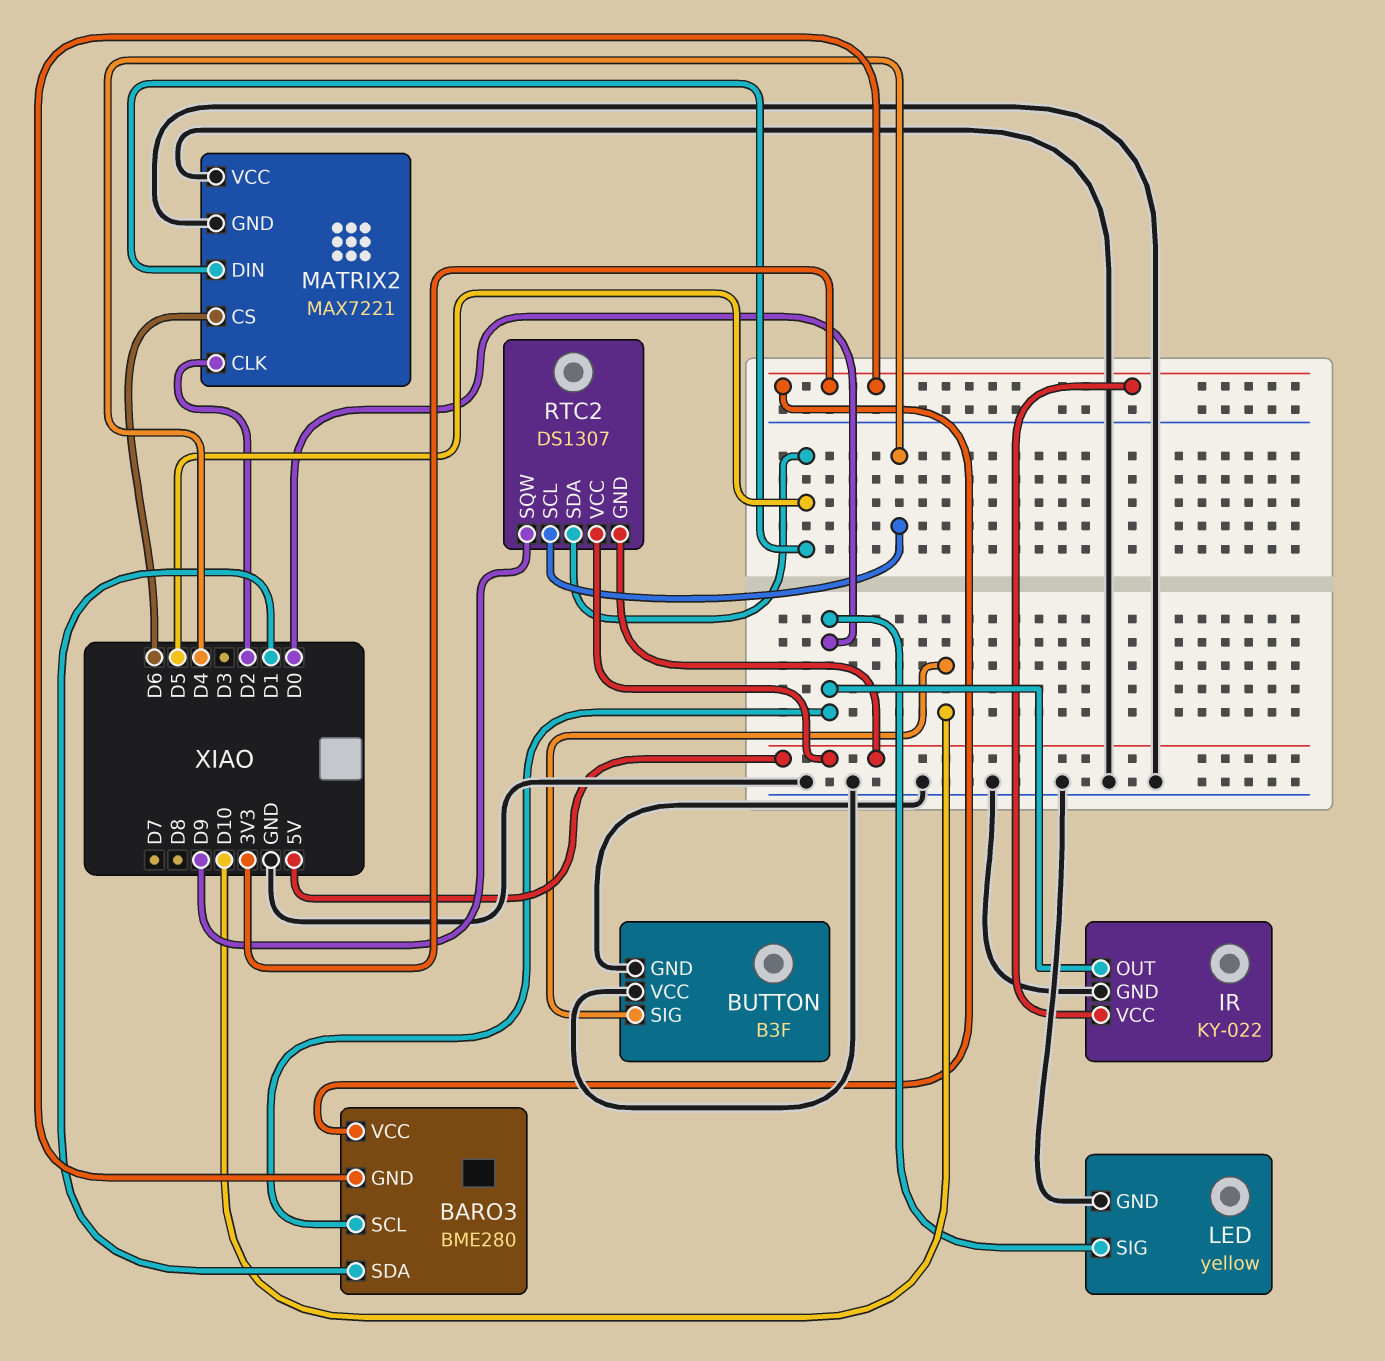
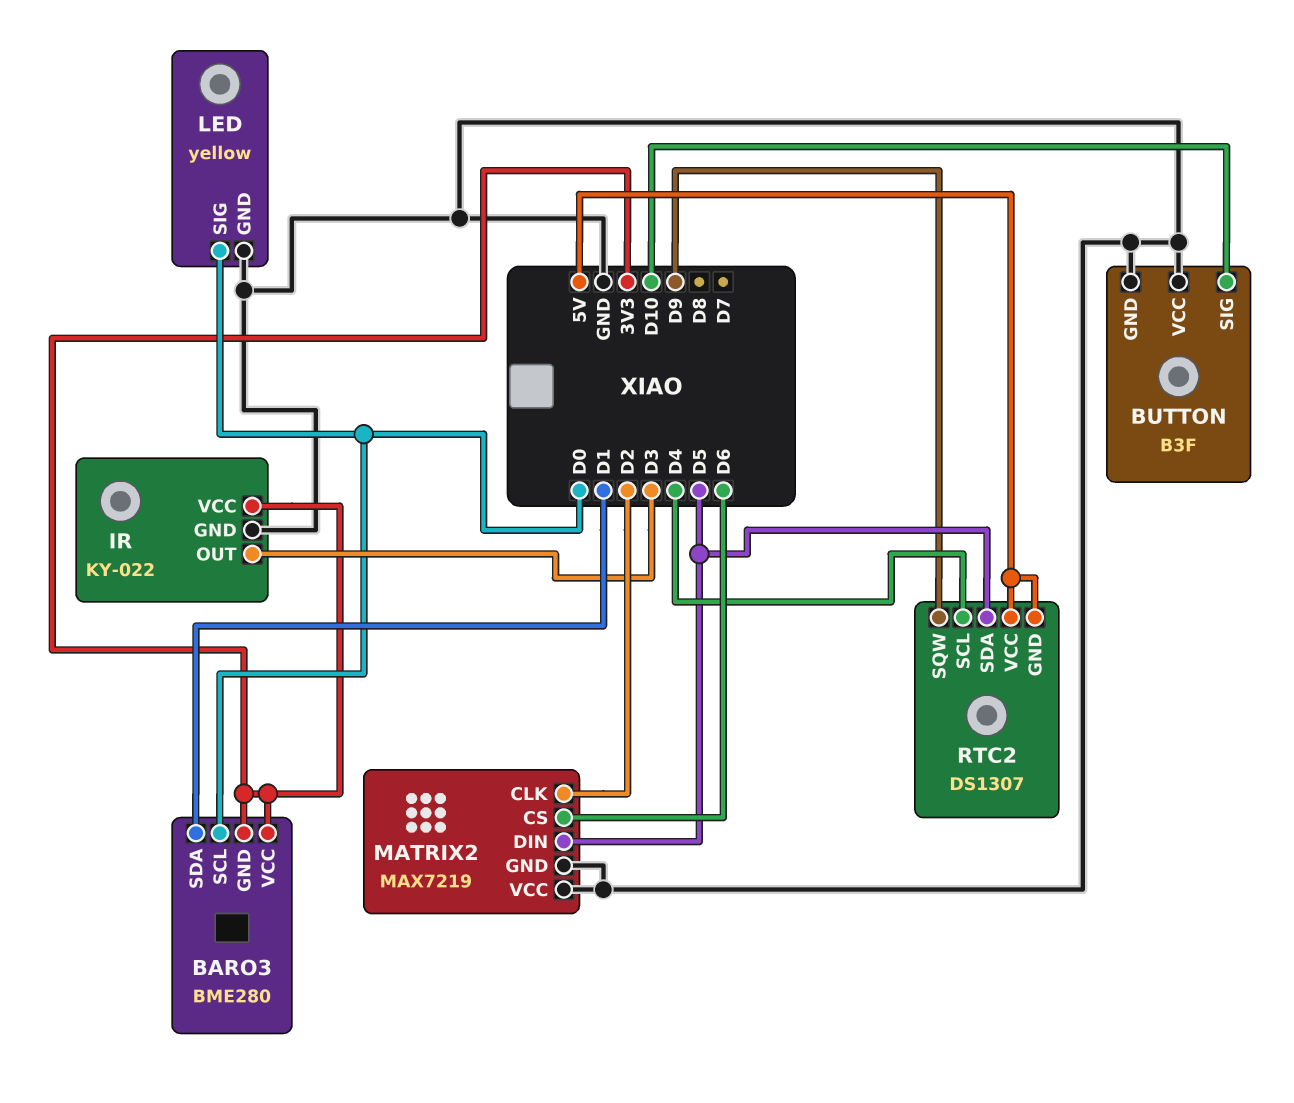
IR pin OUT: D0 -> D3
MATRIX2: MAX7221 -> MAX7219

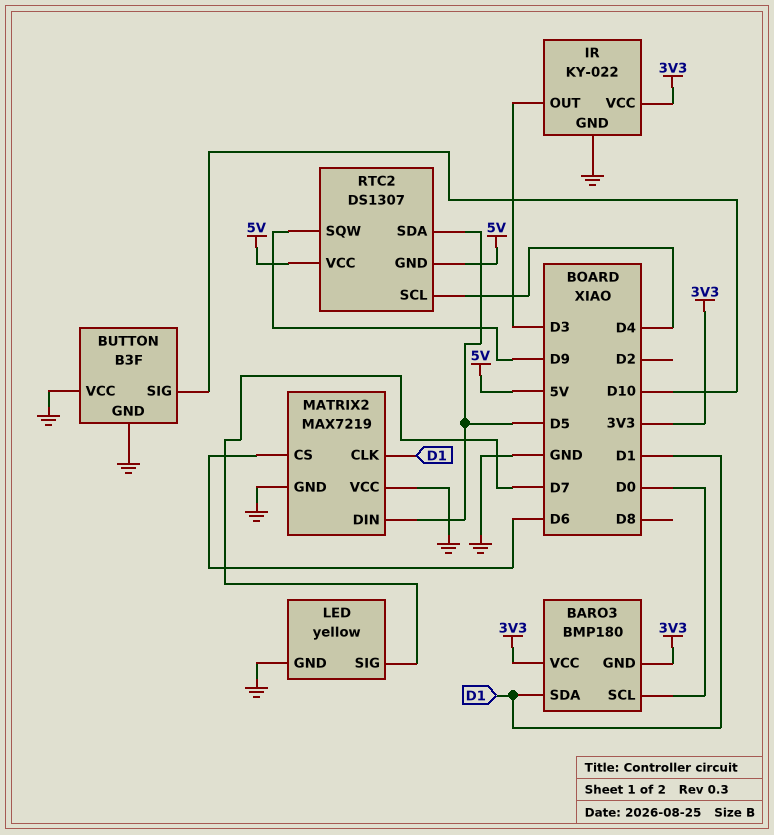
BARO3: BME280 -> BMP180
LED pin SIG: D0 -> D7
MATRIX2 pin CLK: D2 -> D1

